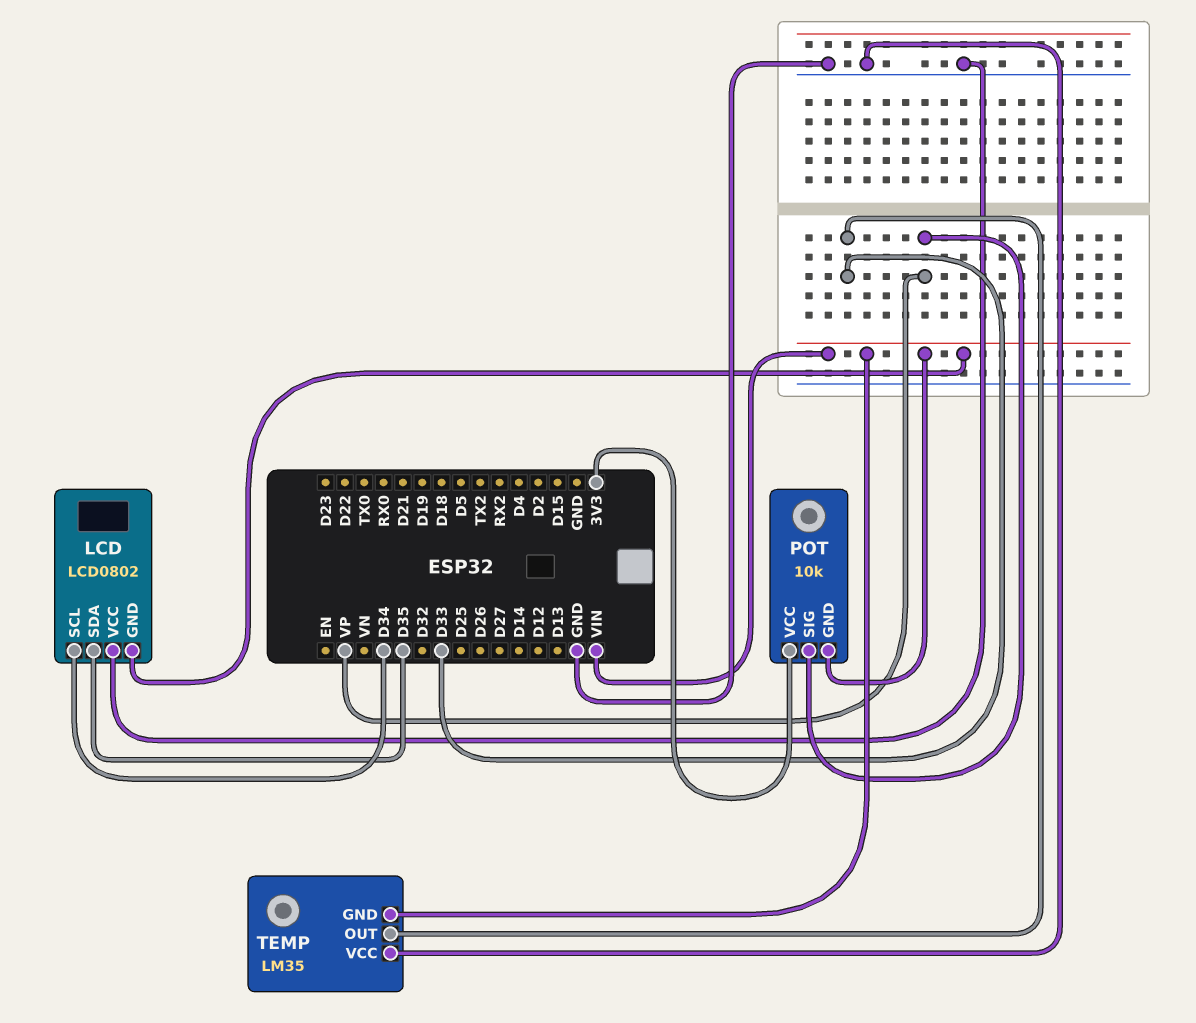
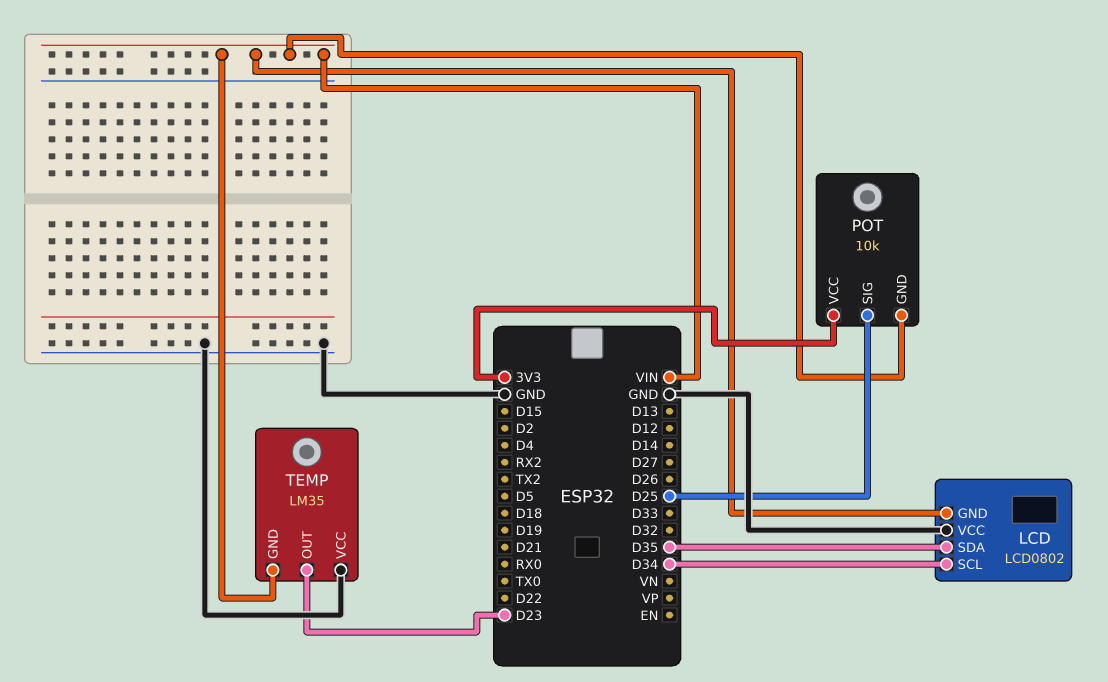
POT pin SIG: VP -> D25
TEMP pin OUT: D33 -> D23

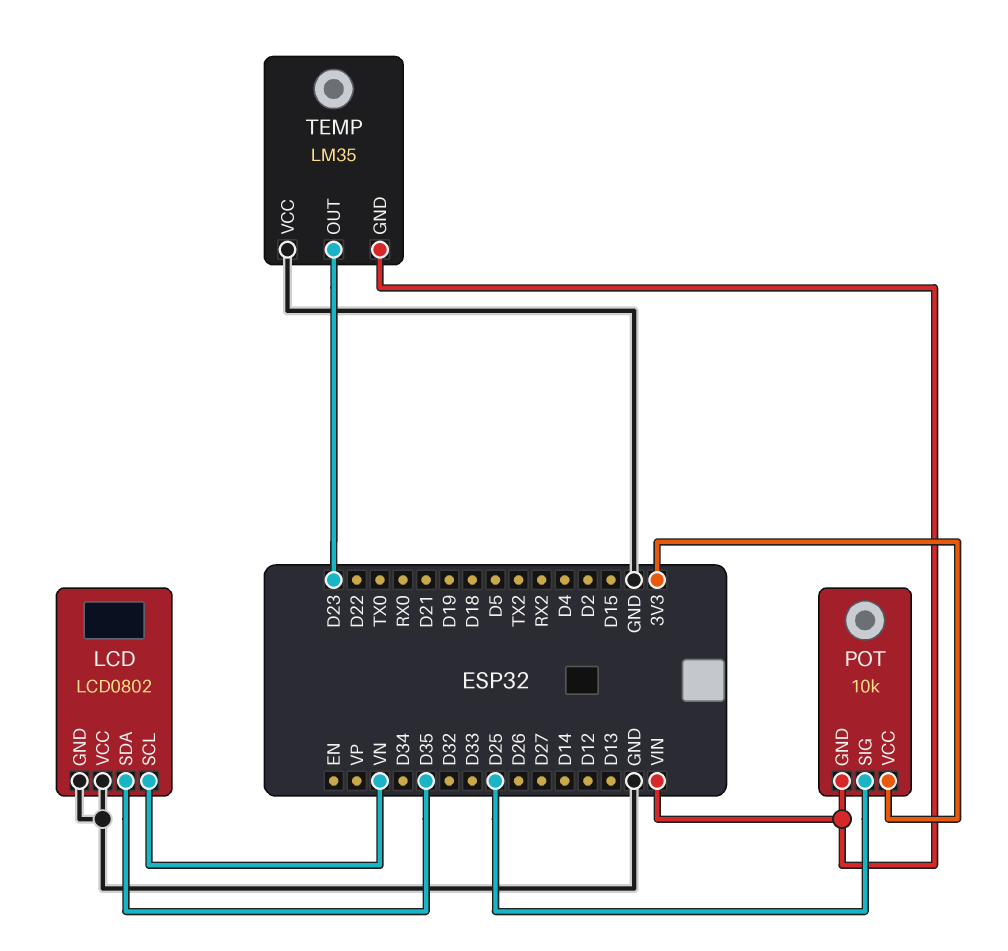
LCD pin GND: VIN -> GND
LCD pin SCL: D34 -> VN

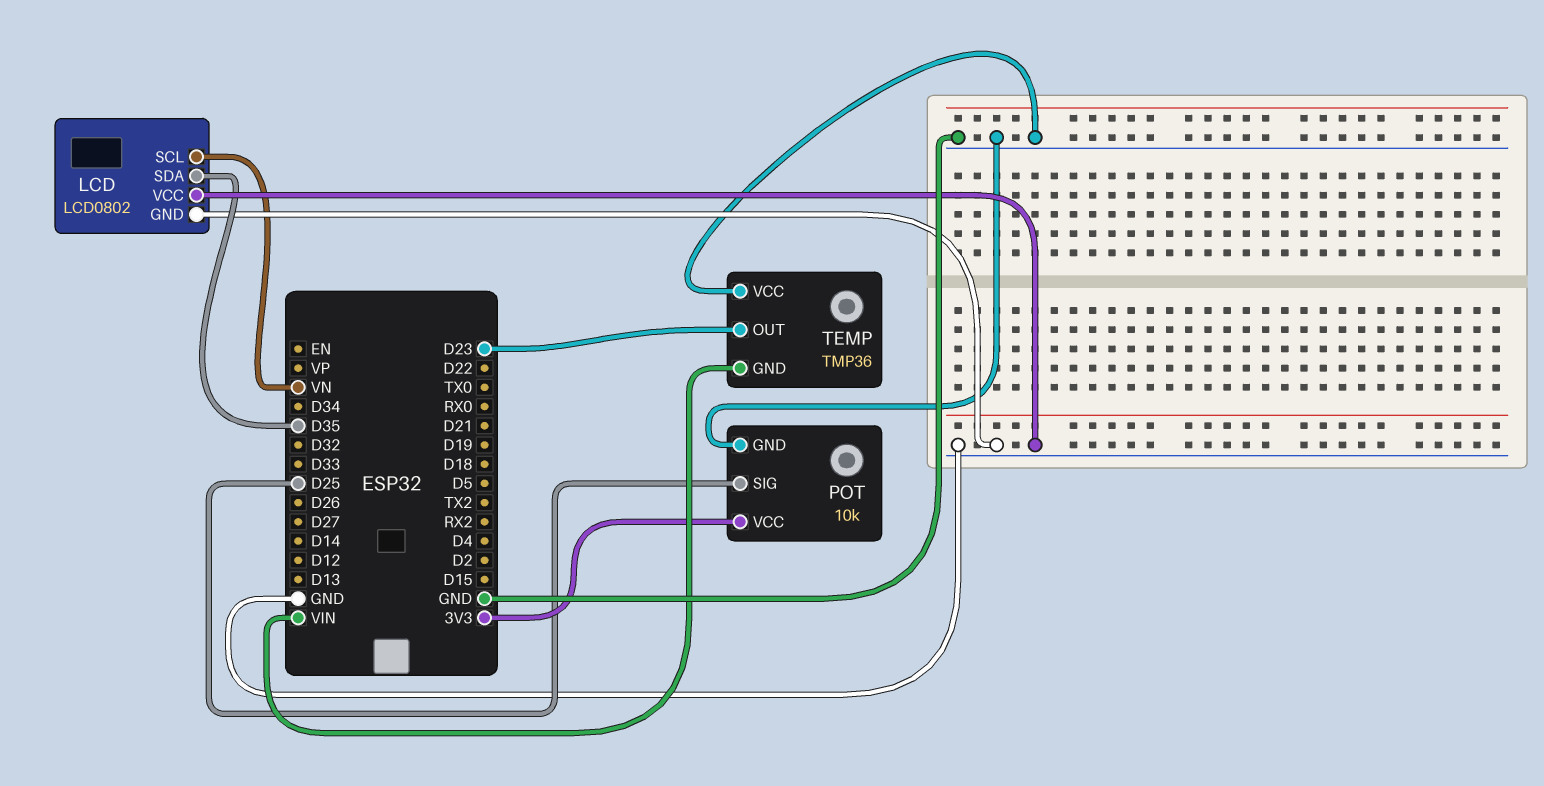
POT pin GND: VIN -> GND
TEMP: LM35 -> TMP36

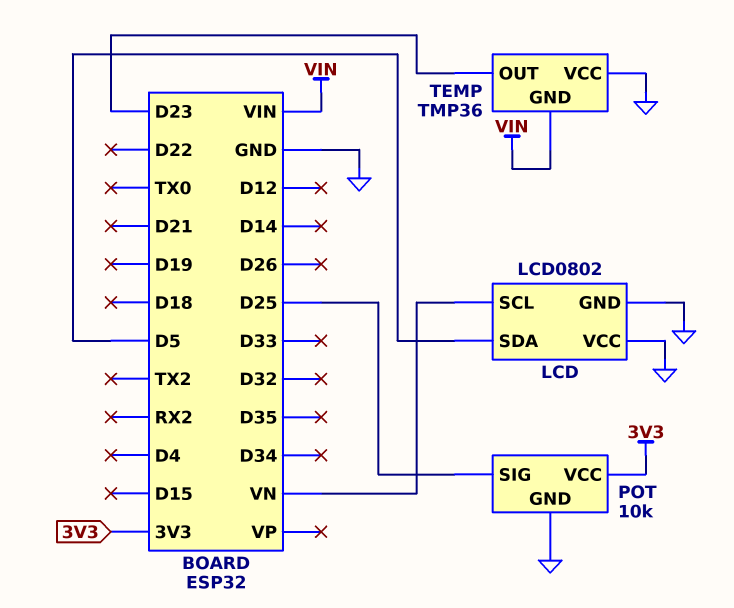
LCD pin SDA: D35 -> D5

